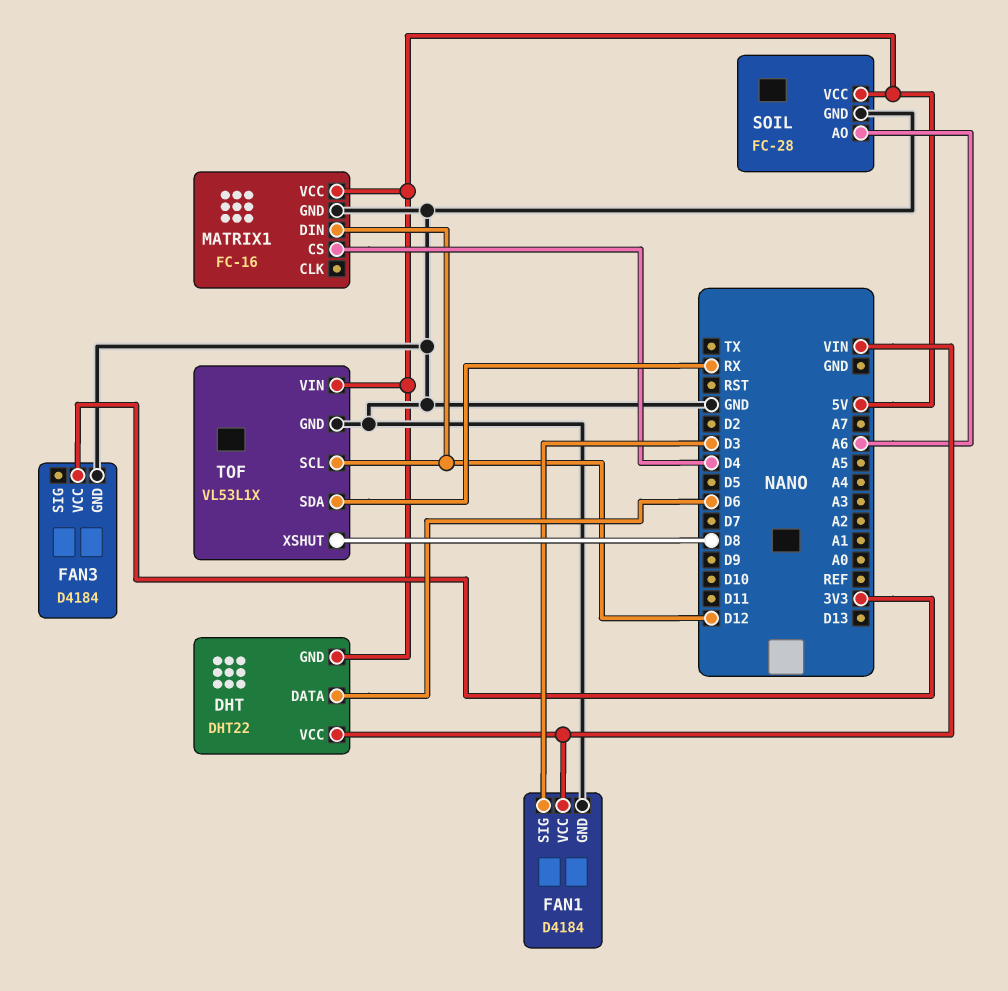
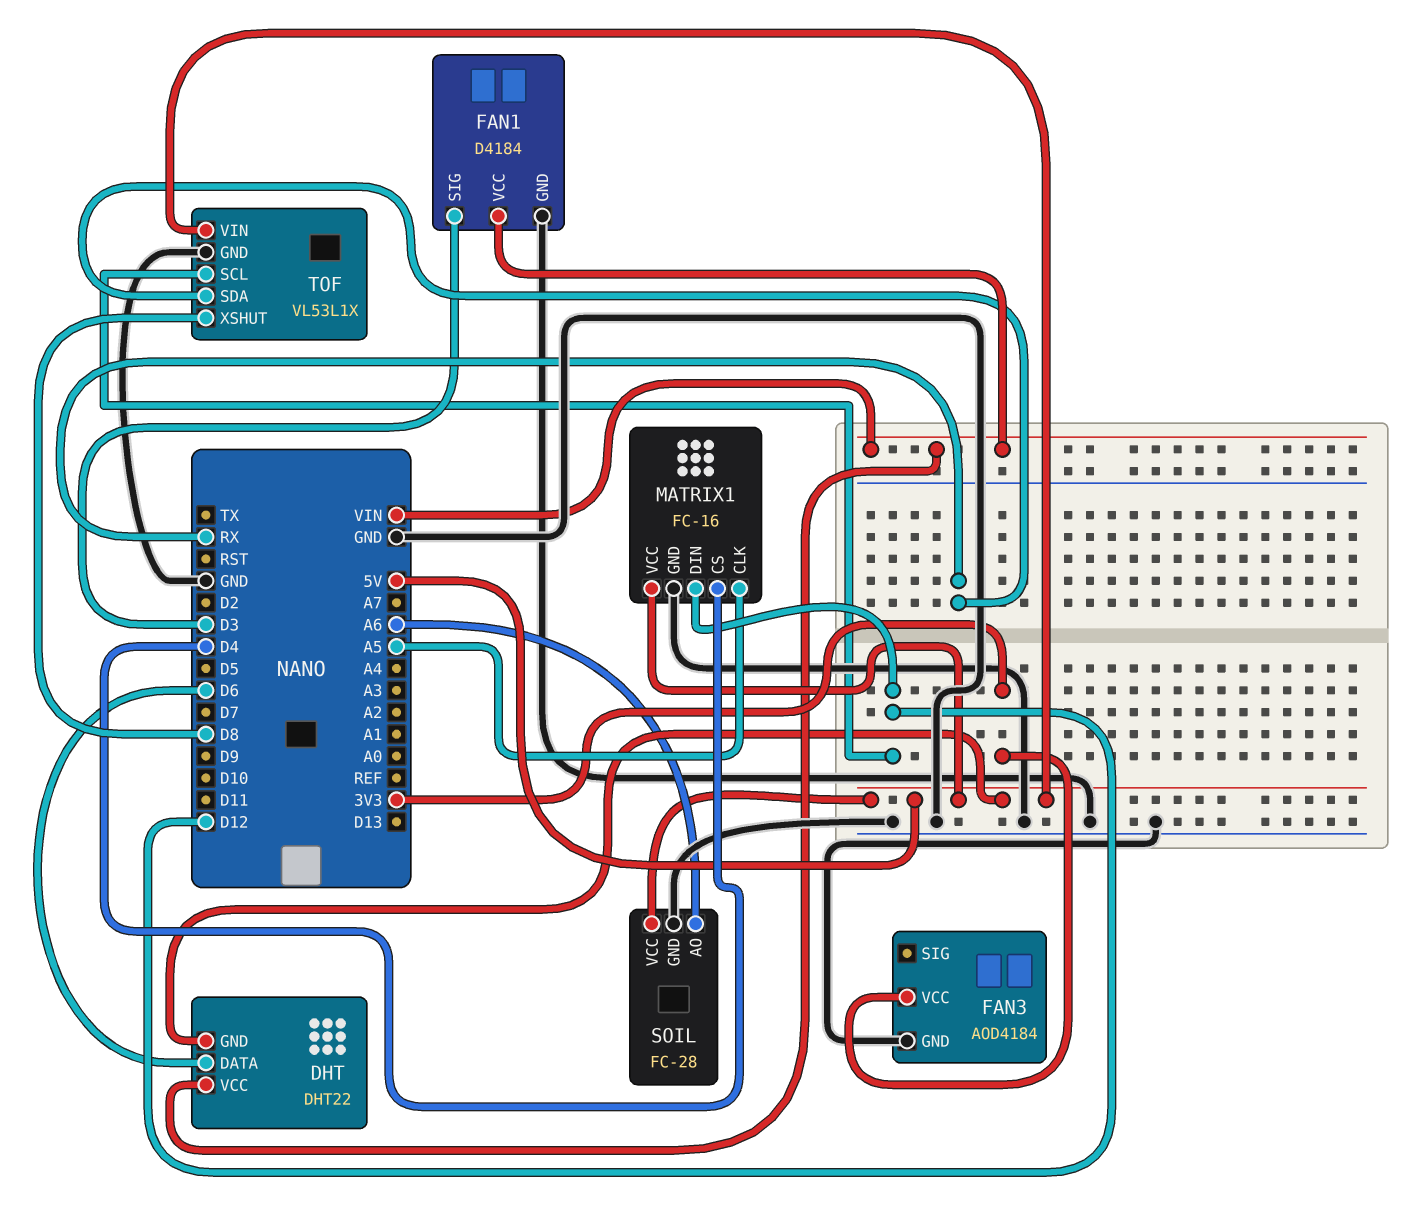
FAN3: D4184 -> AOD4184
MATRIX1 pin CLK: none -> A5

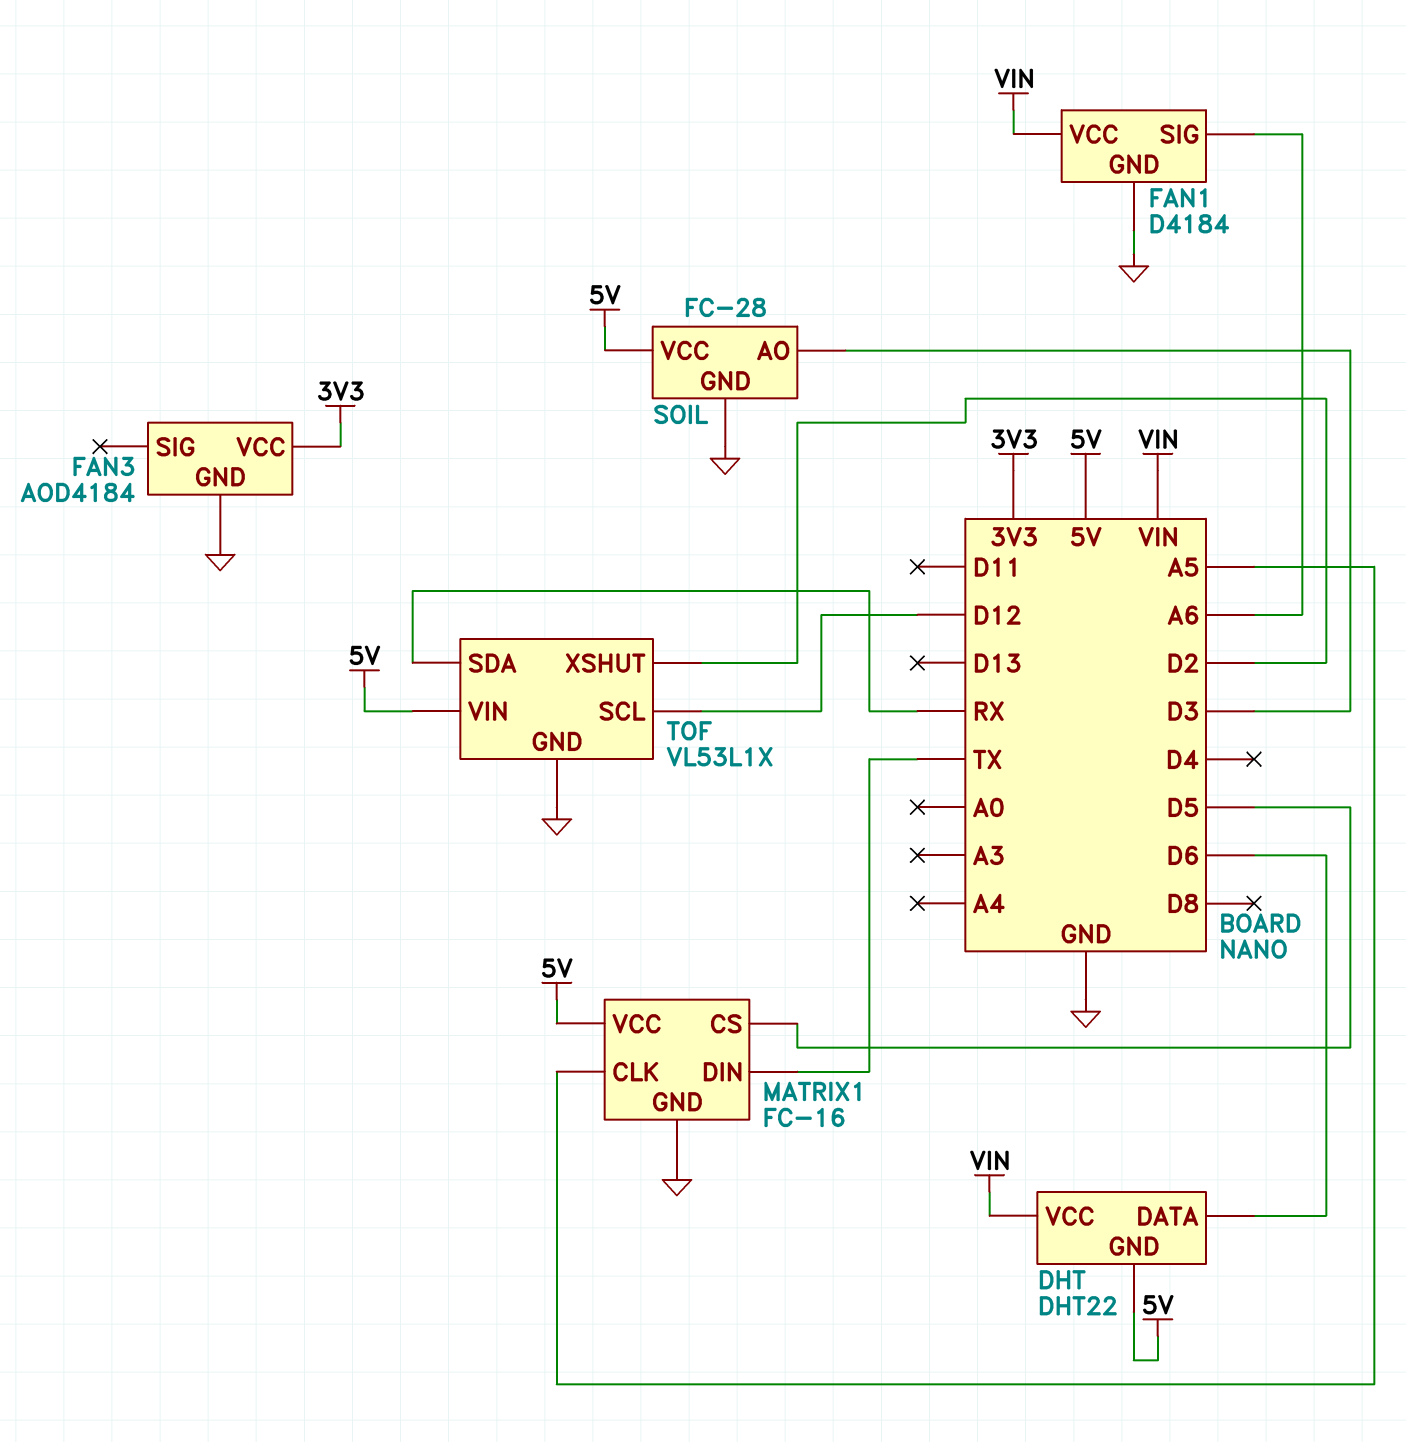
FAN1 pin SIG: D3 -> A6
MATRIX1 pin CS: D4 -> D5
MATRIX1 pin DIN: D12 -> TX
SOIL pin AO: A6 -> D3
TOF pin XSHUT: D8 -> D2

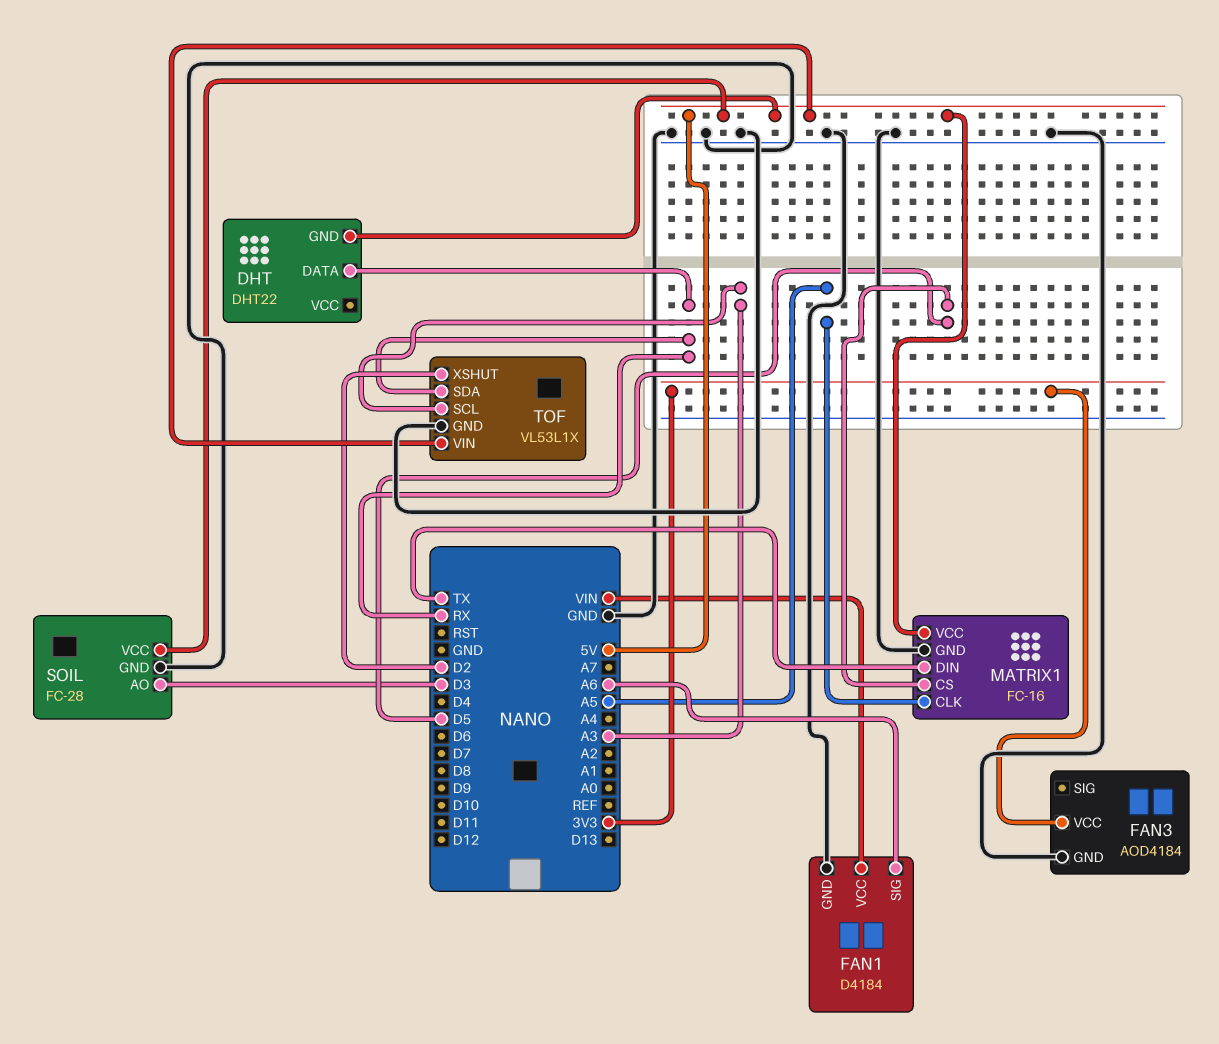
DHT pin DATA: D6 -> RX
DHT pin VCC: VIN -> none
TOF pin SCL: D12 -> A3

